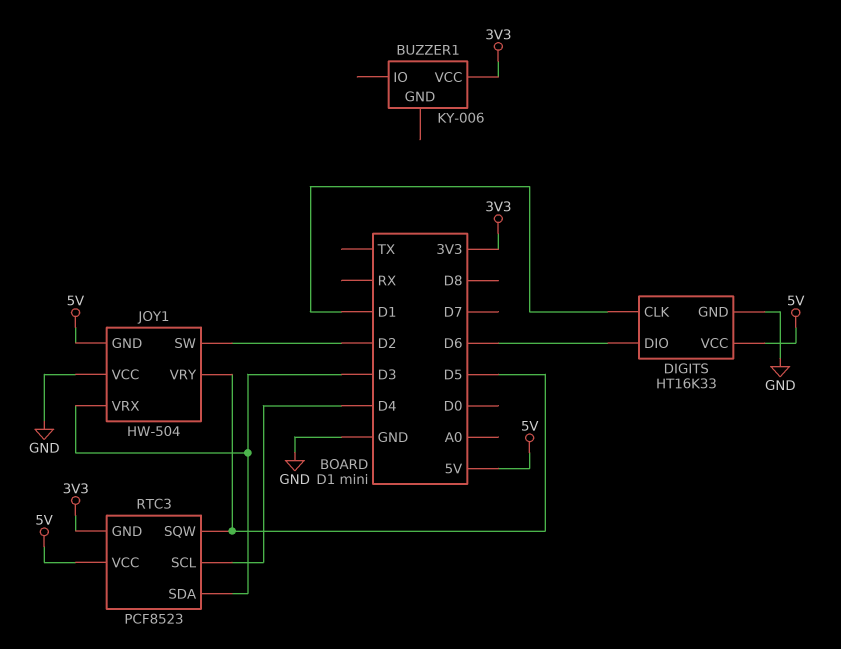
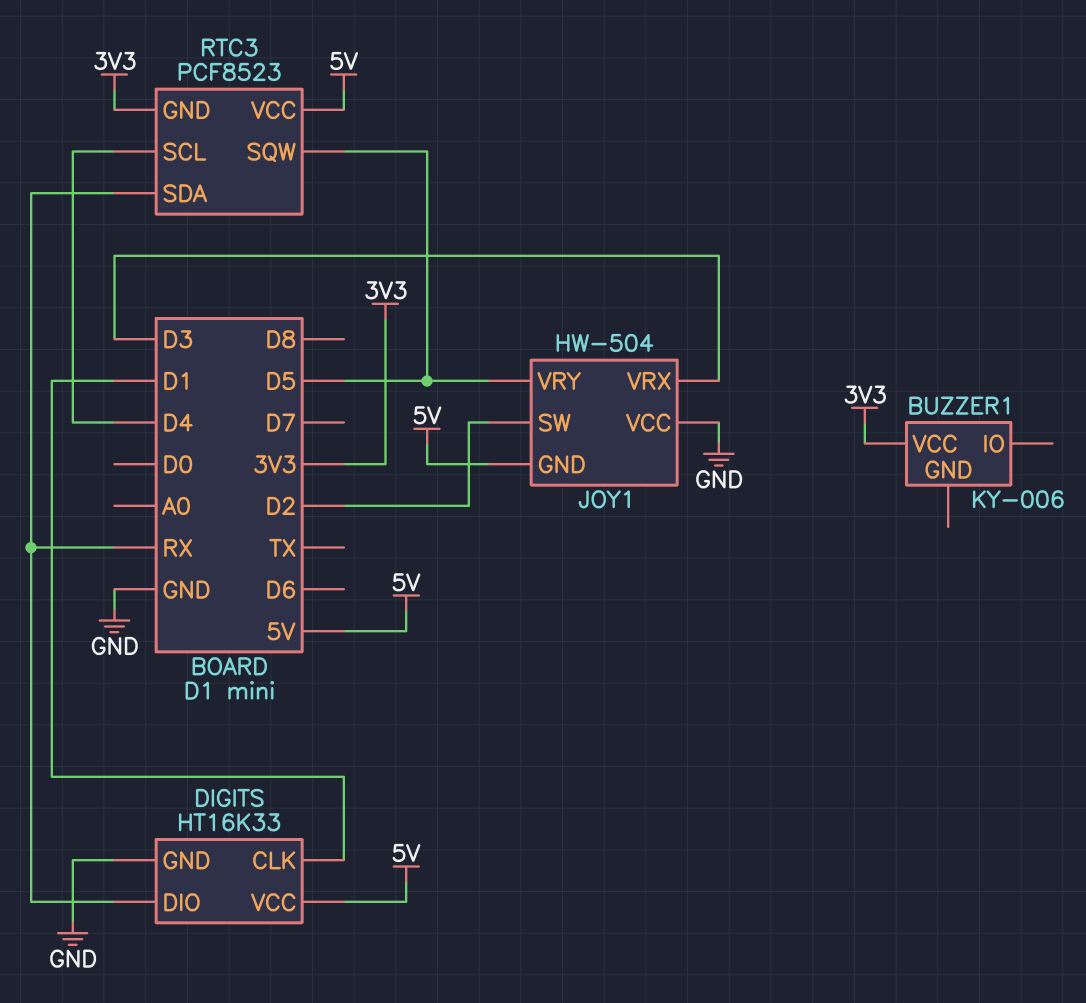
DIGITS pin DIO: D6 -> RX
RTC3 pin SDA: D3 -> RX

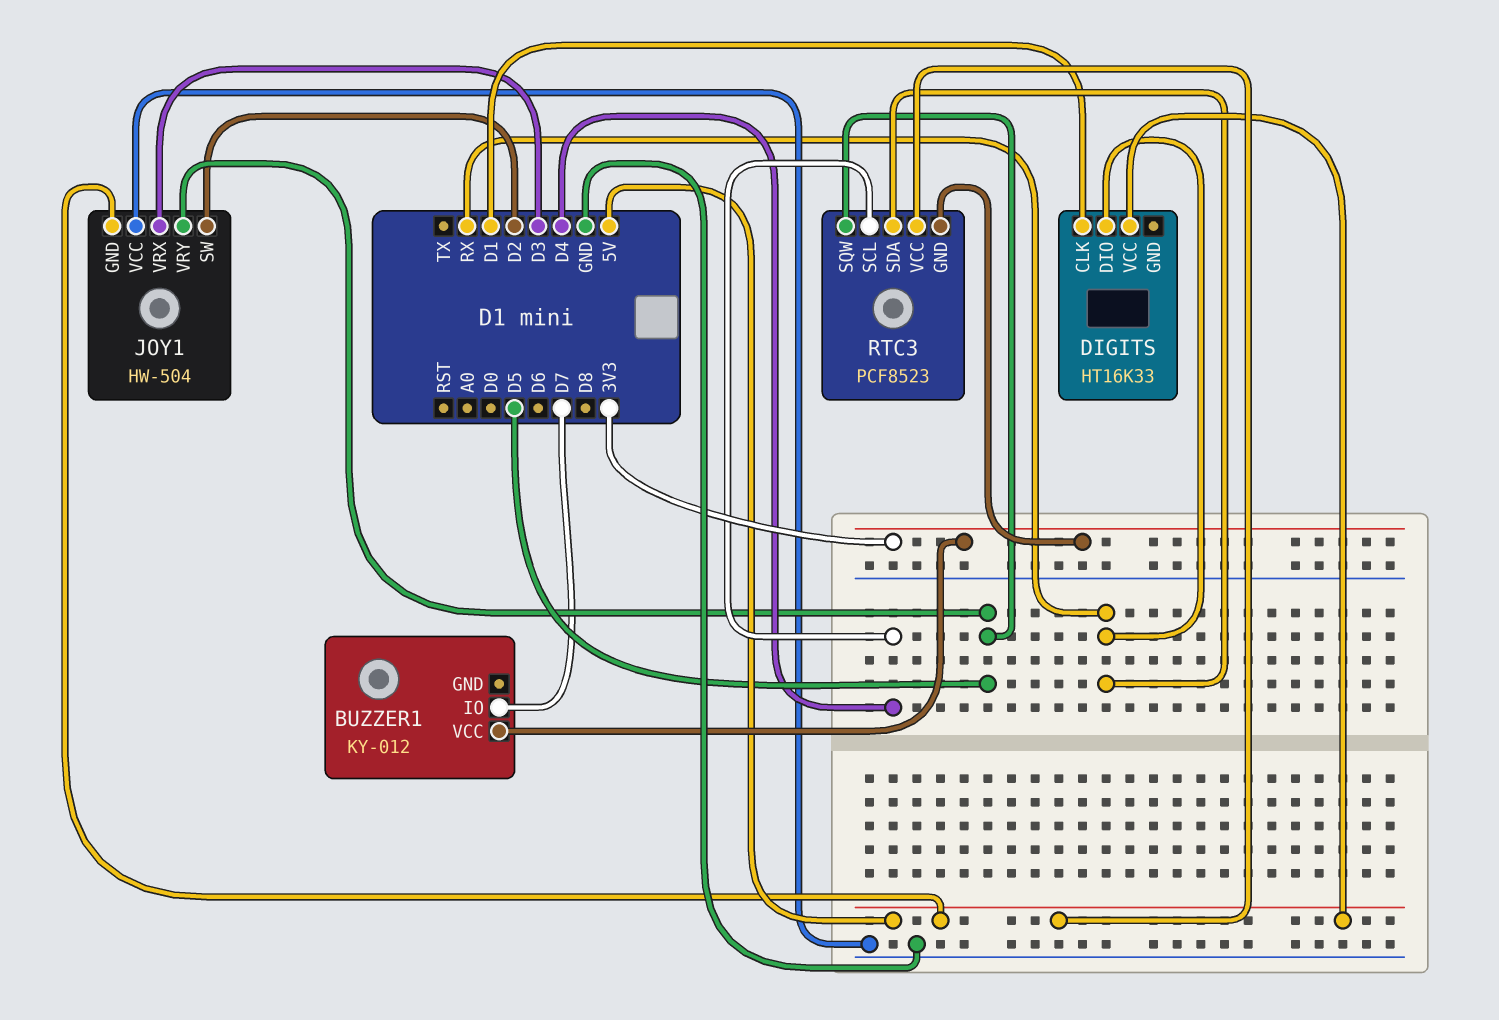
BUZZER1: KY-006 -> KY-012
BUZZER1 pin IO: none -> D7
DIGITS pin GND: GND -> none

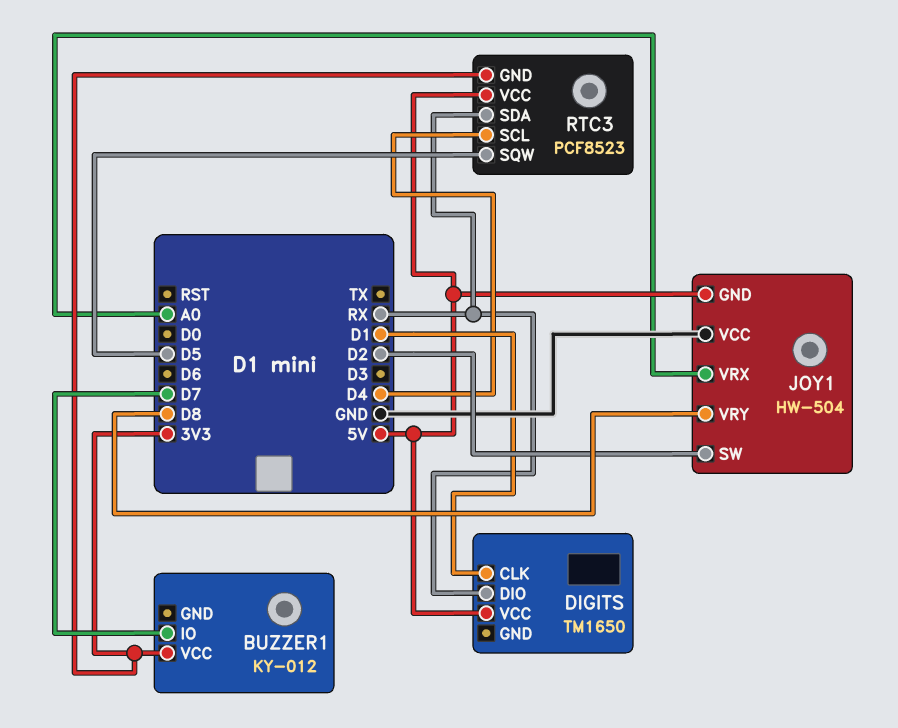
DIGITS: HT16K33 -> TM1650
JOY1 pin VRX: D3 -> A0
JOY1 pin VRY: D5 -> D8

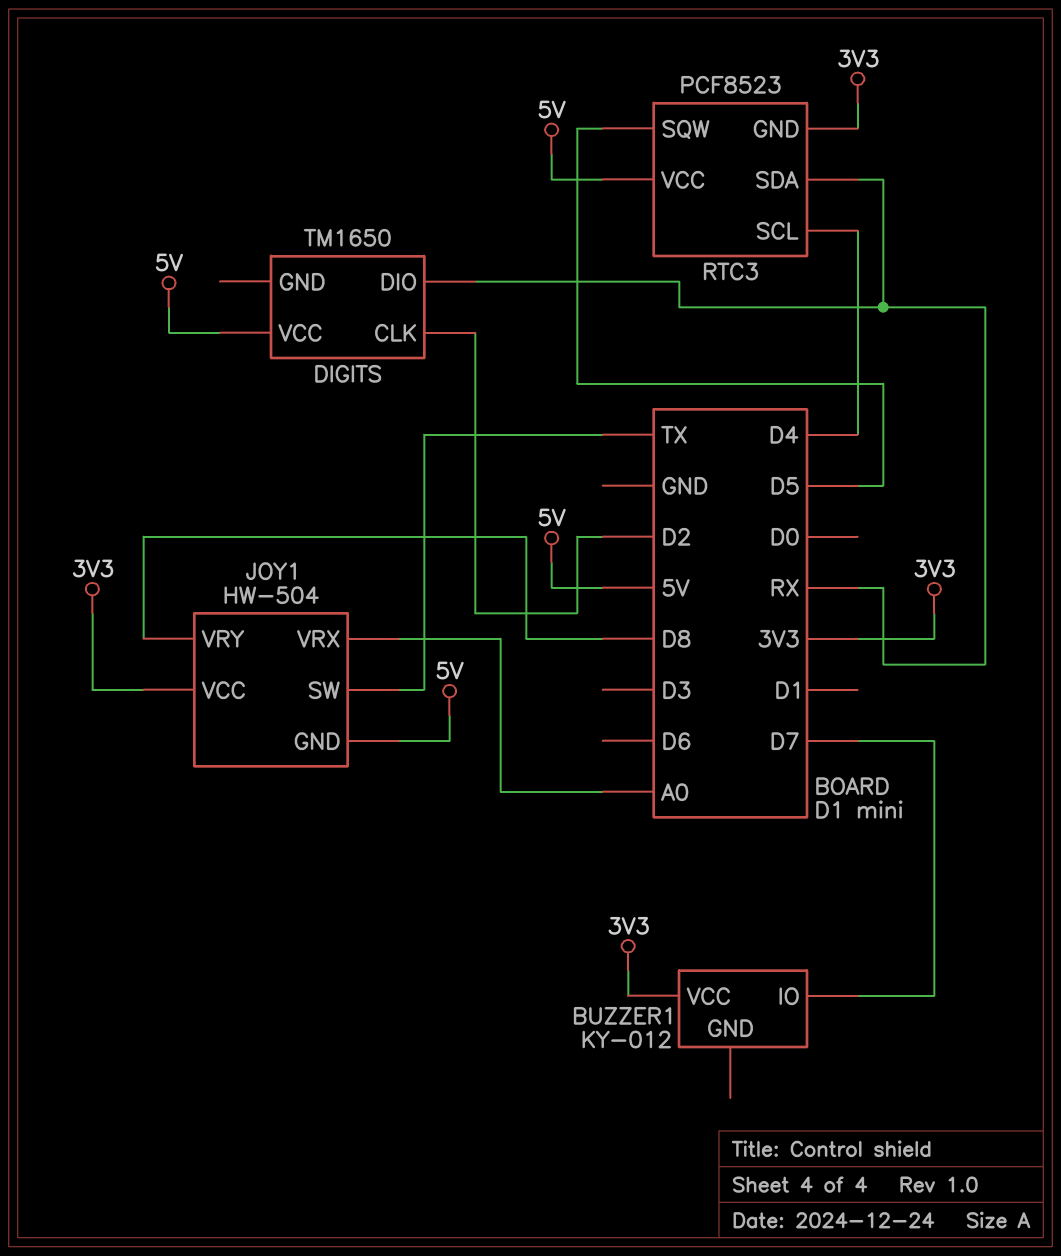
DIGITS pin CLK: D1 -> D2
JOY1 pin SW: D2 -> TX
JOY1 pin VCC: GND -> 3V3

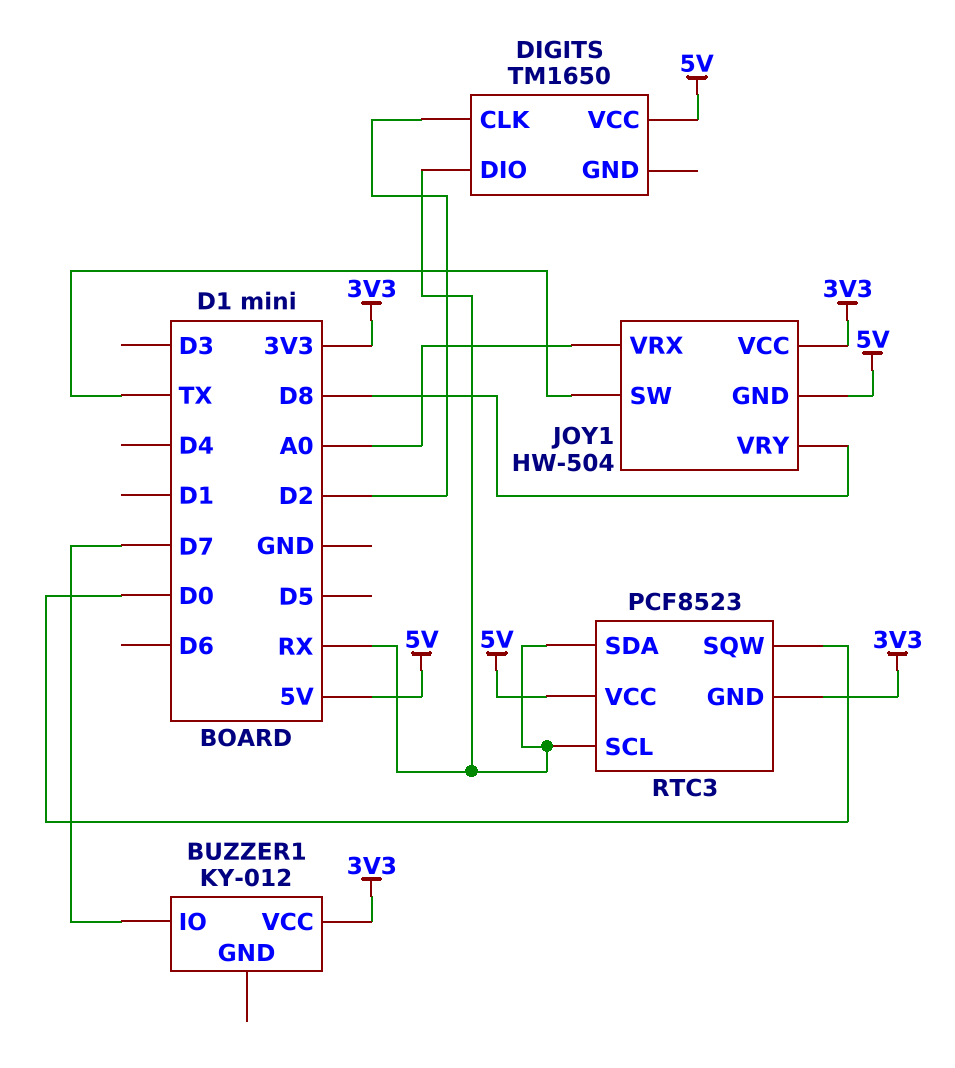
RTC3 pin SCL: D4 -> RX
RTC3 pin SQW: D5 -> D0

